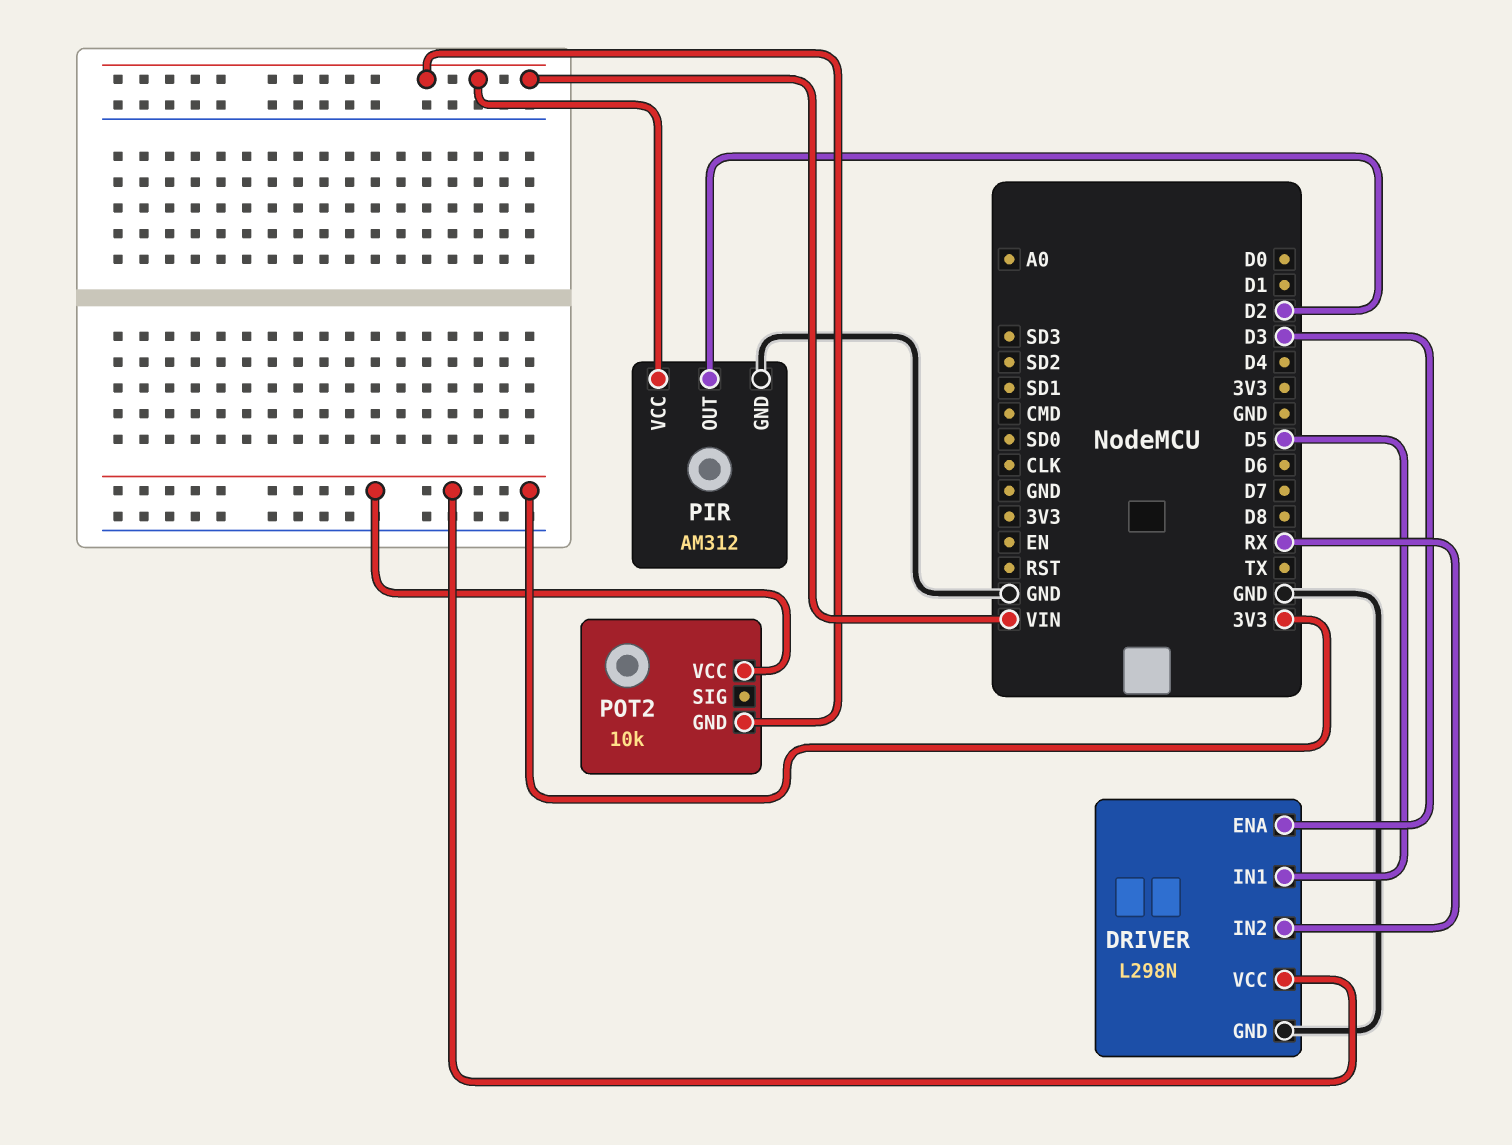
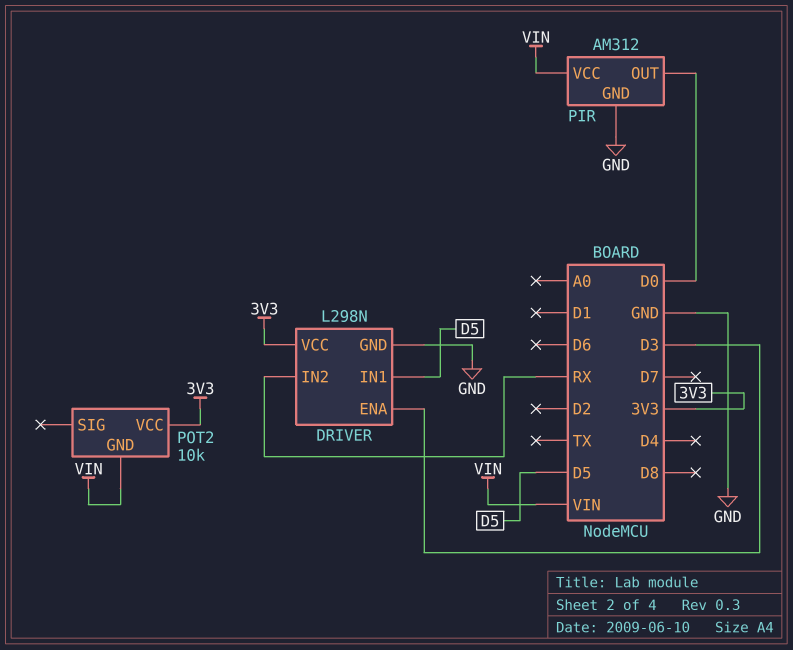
PIR pin OUT: D2 -> D0

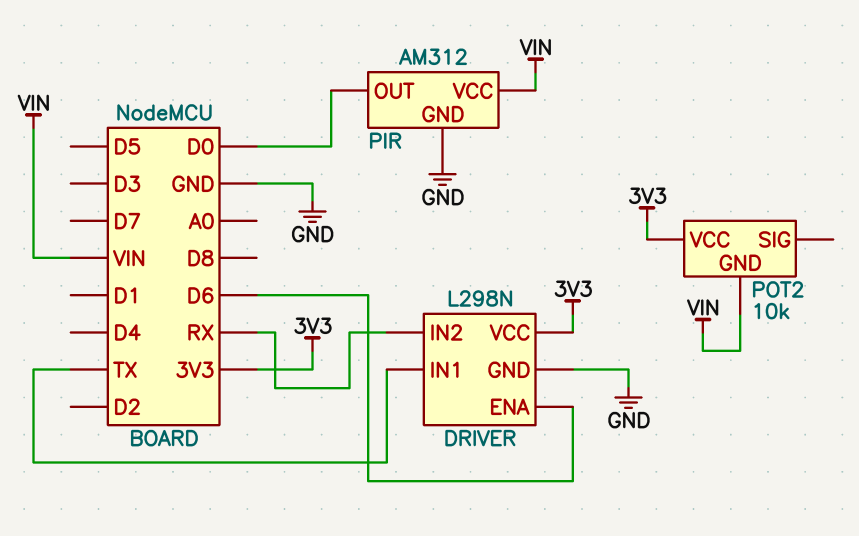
DRIVER pin ENA: D3 -> D6
DRIVER pin IN1: D5 -> TX

